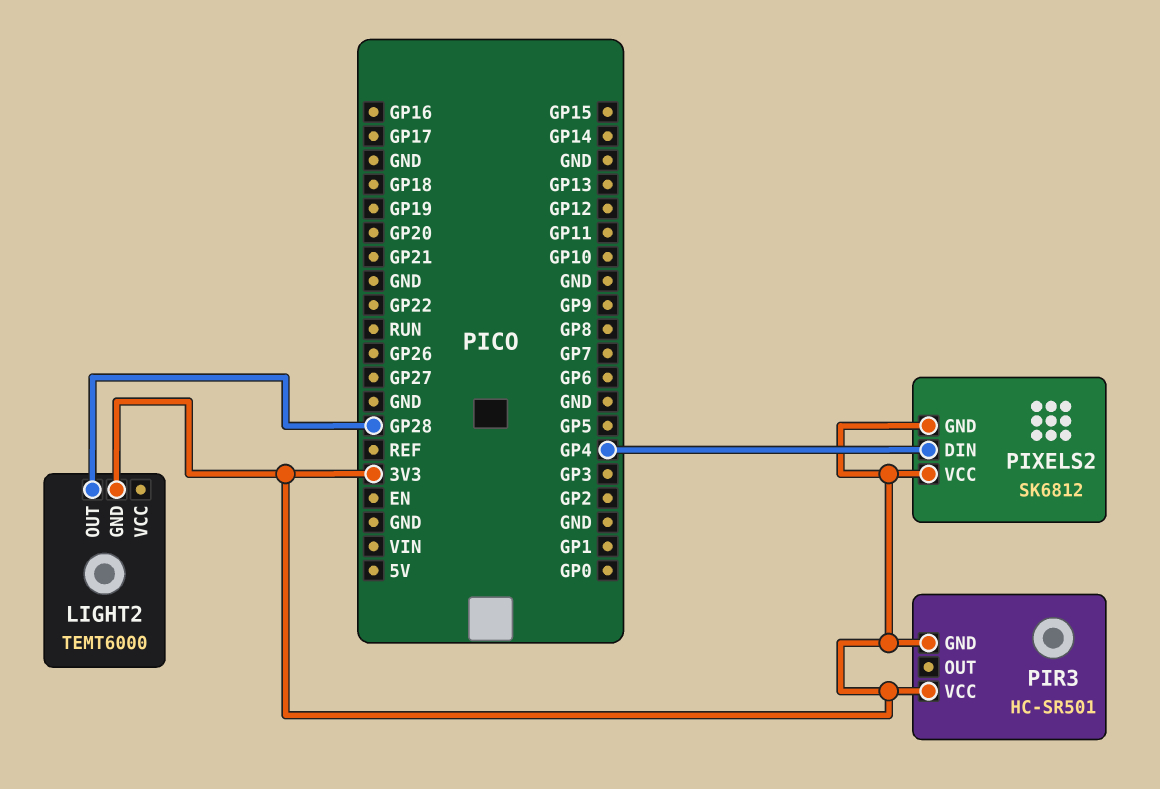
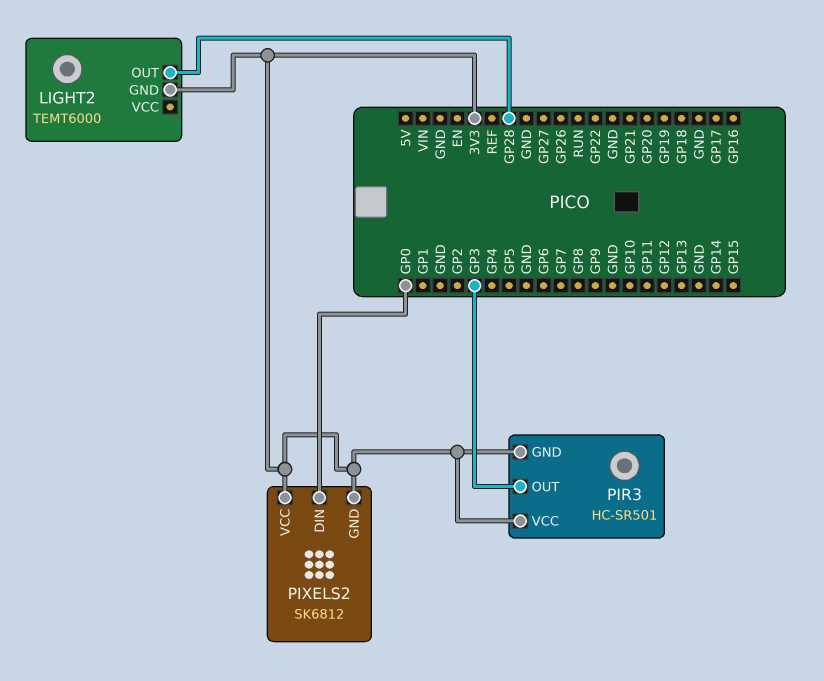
PIR3 pin OUT: none -> GP3
PIXELS2 pin DIN: GP4 -> GP0

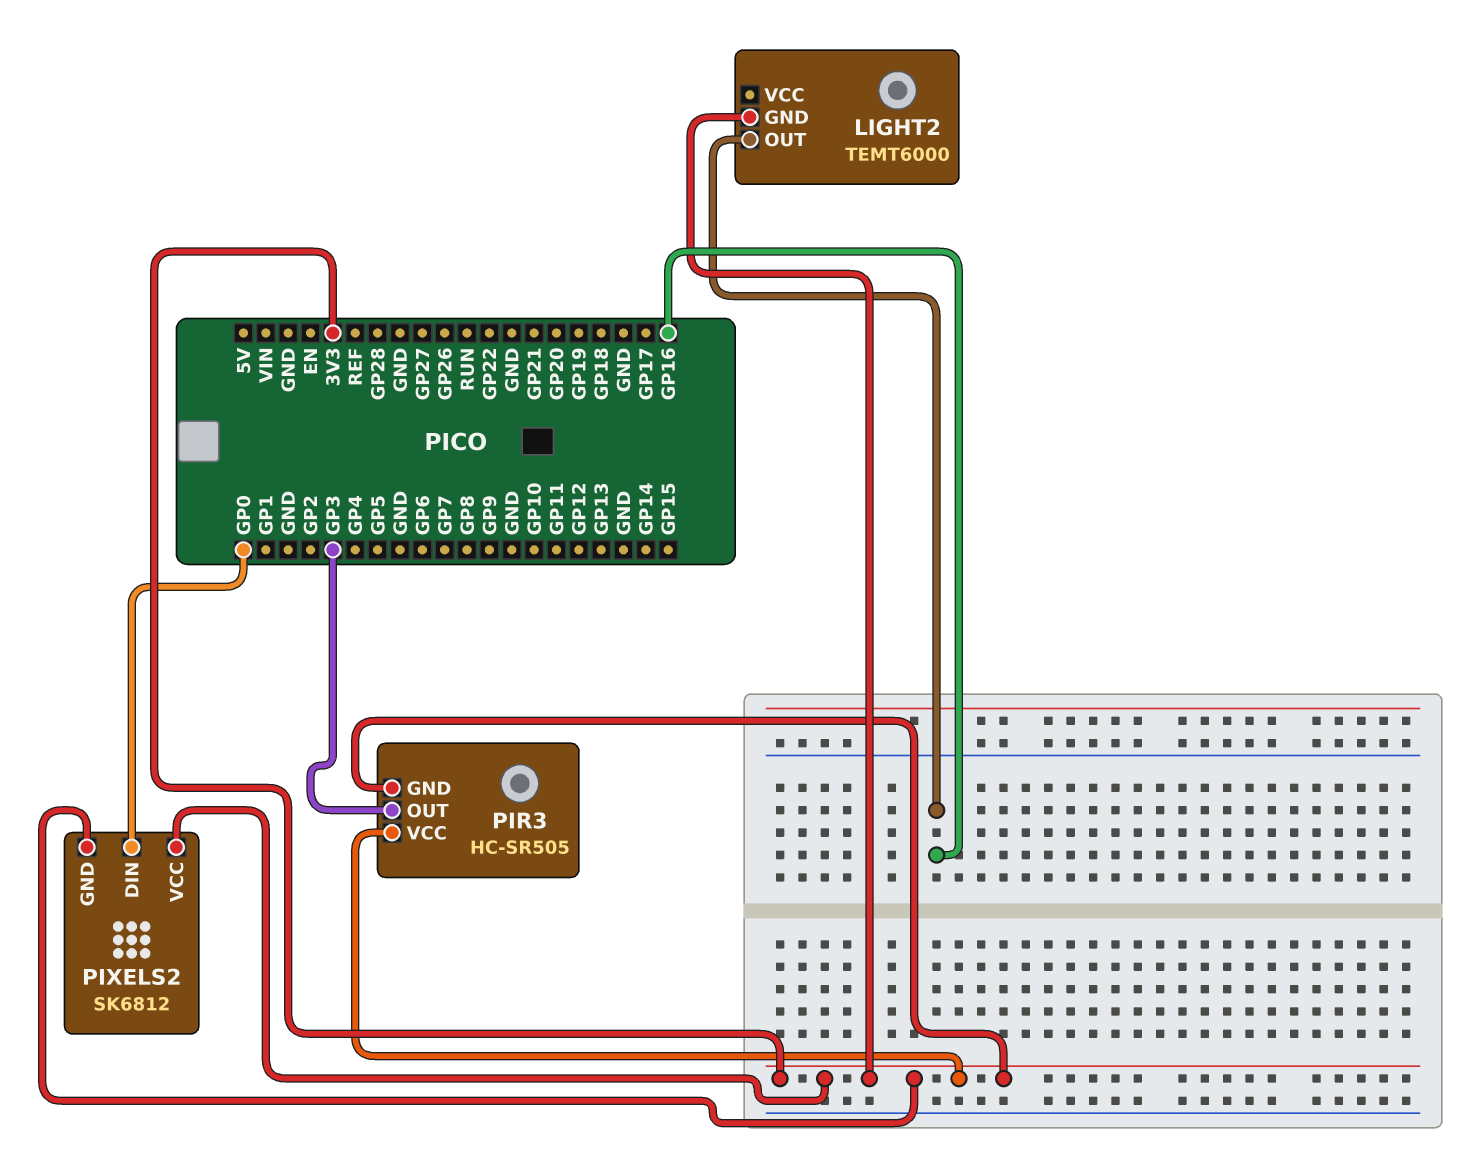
LIGHT2 pin OUT: GP28 -> GP16
PIR3: HC-SR501 -> HC-SR505

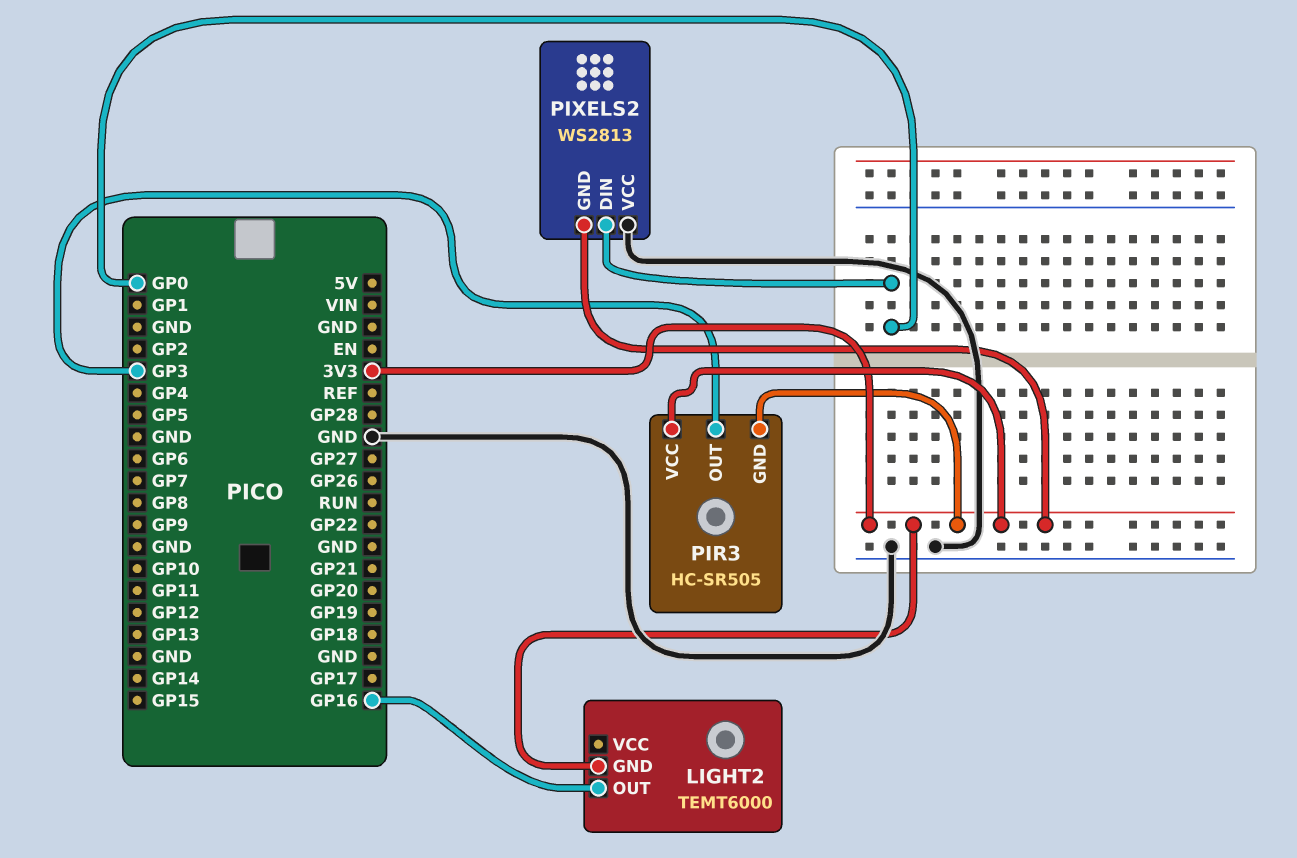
PIXELS2: SK6812 -> WS2813
PIXELS2 pin VCC: 3V3 -> GND

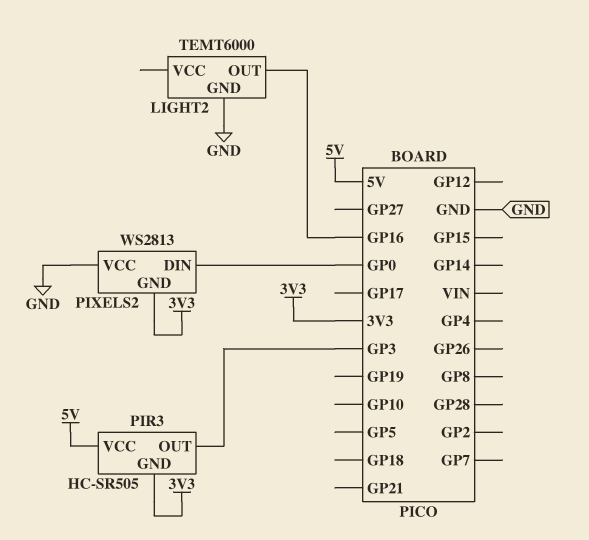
LIGHT2 pin GND: 3V3 -> GND
PIR3 pin VCC: 3V3 -> 5V

